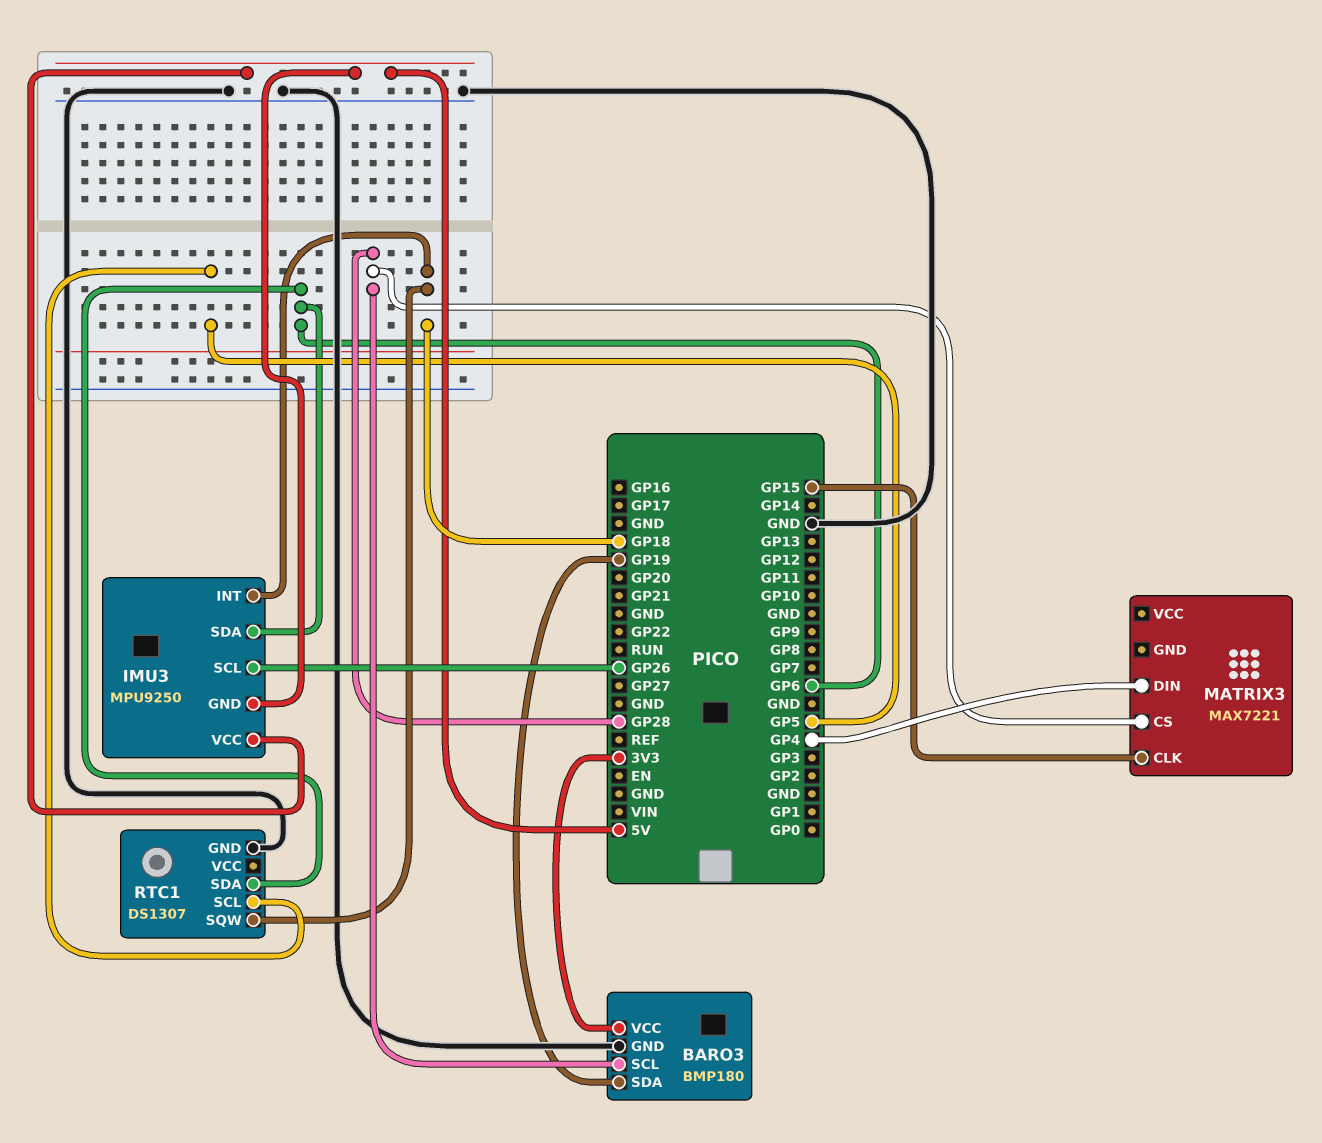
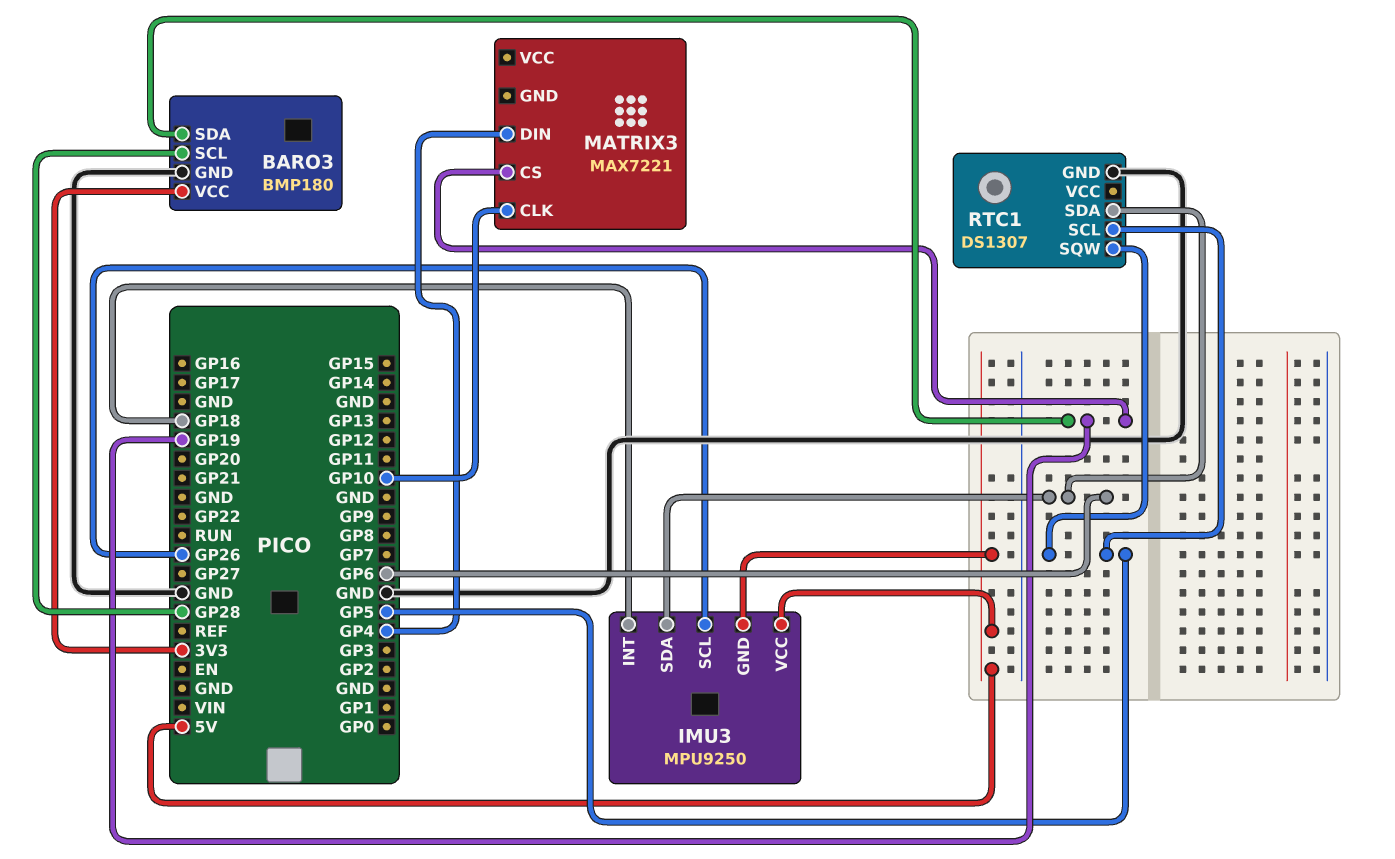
MATRIX3 pin CLK: GP15 -> GP10
MATRIX3 pin CS: GP28 -> GP19
RTC1 pin SQW: GP18 -> GP5

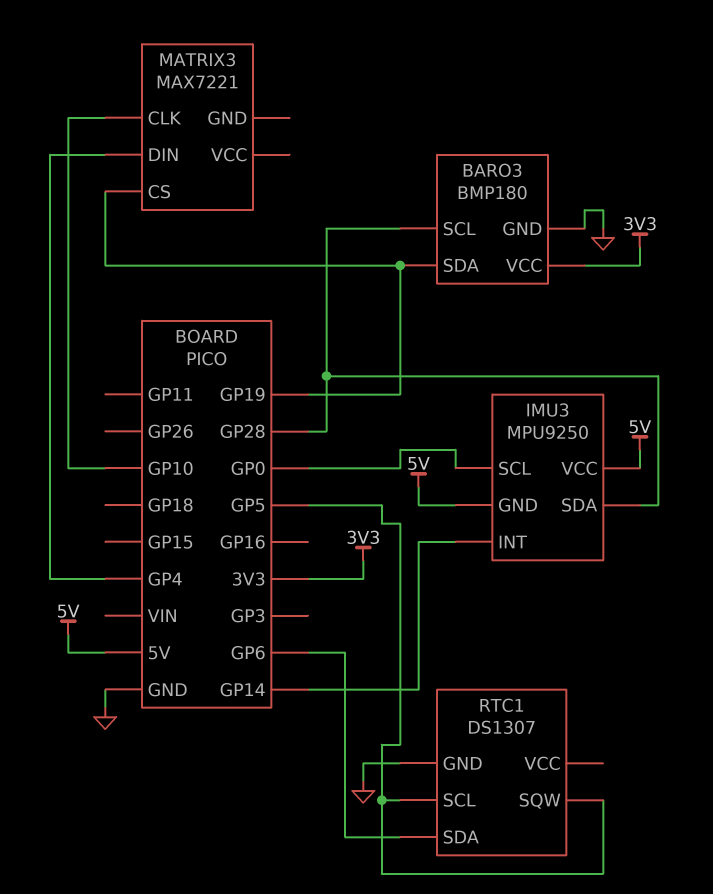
IMU3 pin INT: GP18 -> GP14
IMU3 pin SCL: GP26 -> GP0
IMU3 pin SDA: GP6 -> GP28

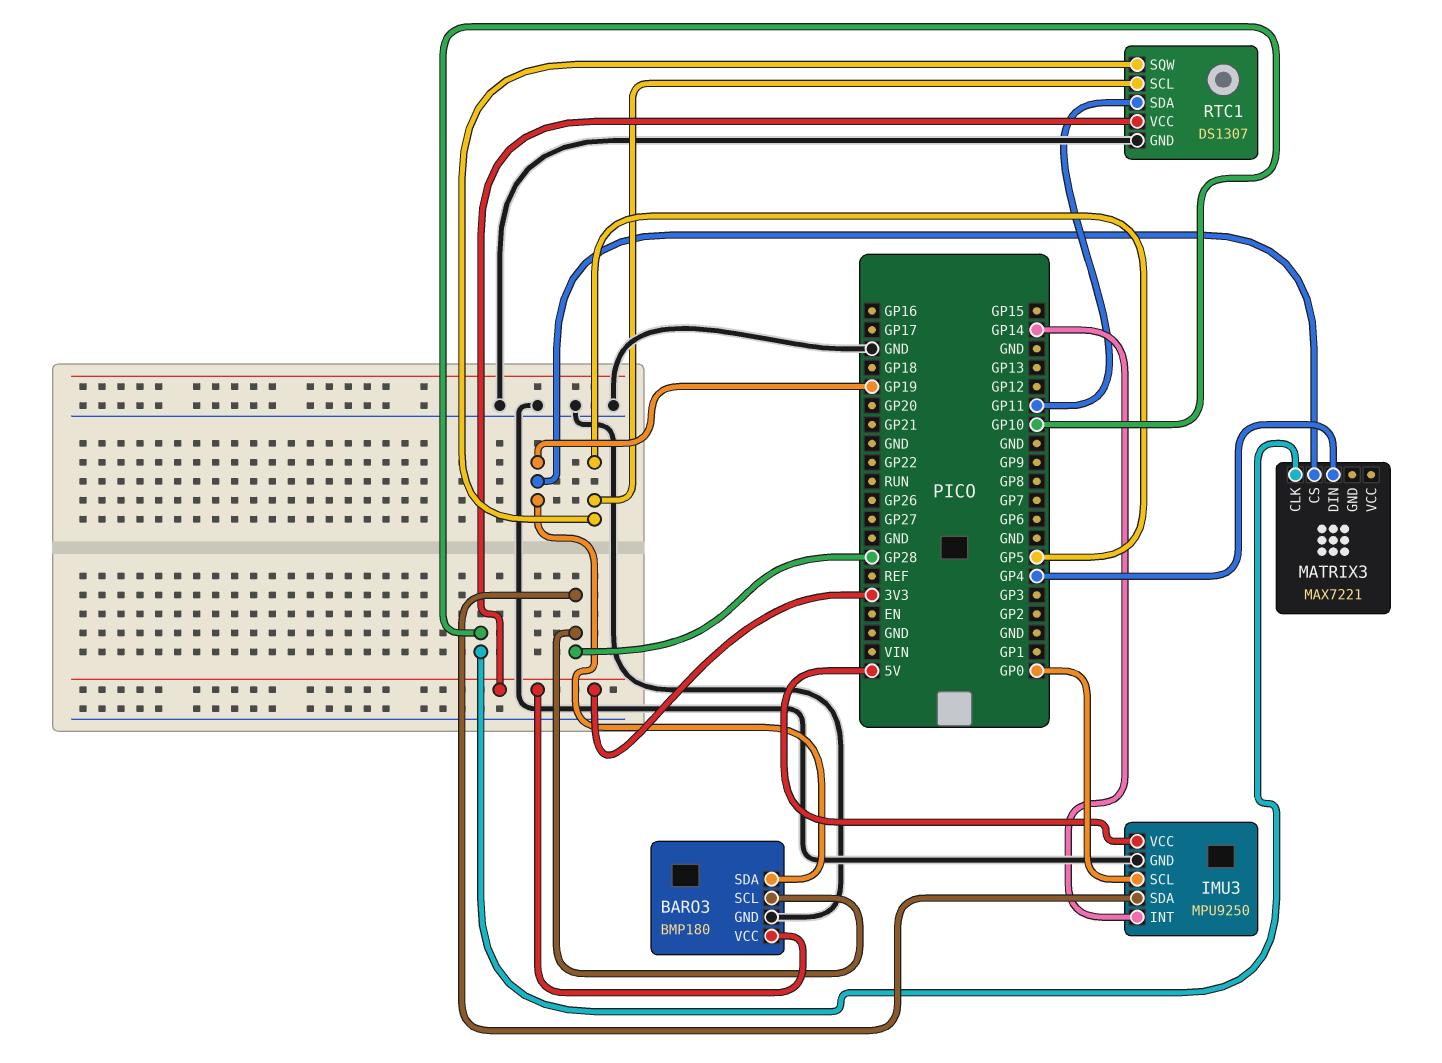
IMU3 pin GND: 5V -> GND
RTC1 pin SDA: GP6 -> GP11
RTC1 pin VCC: none -> 3V3

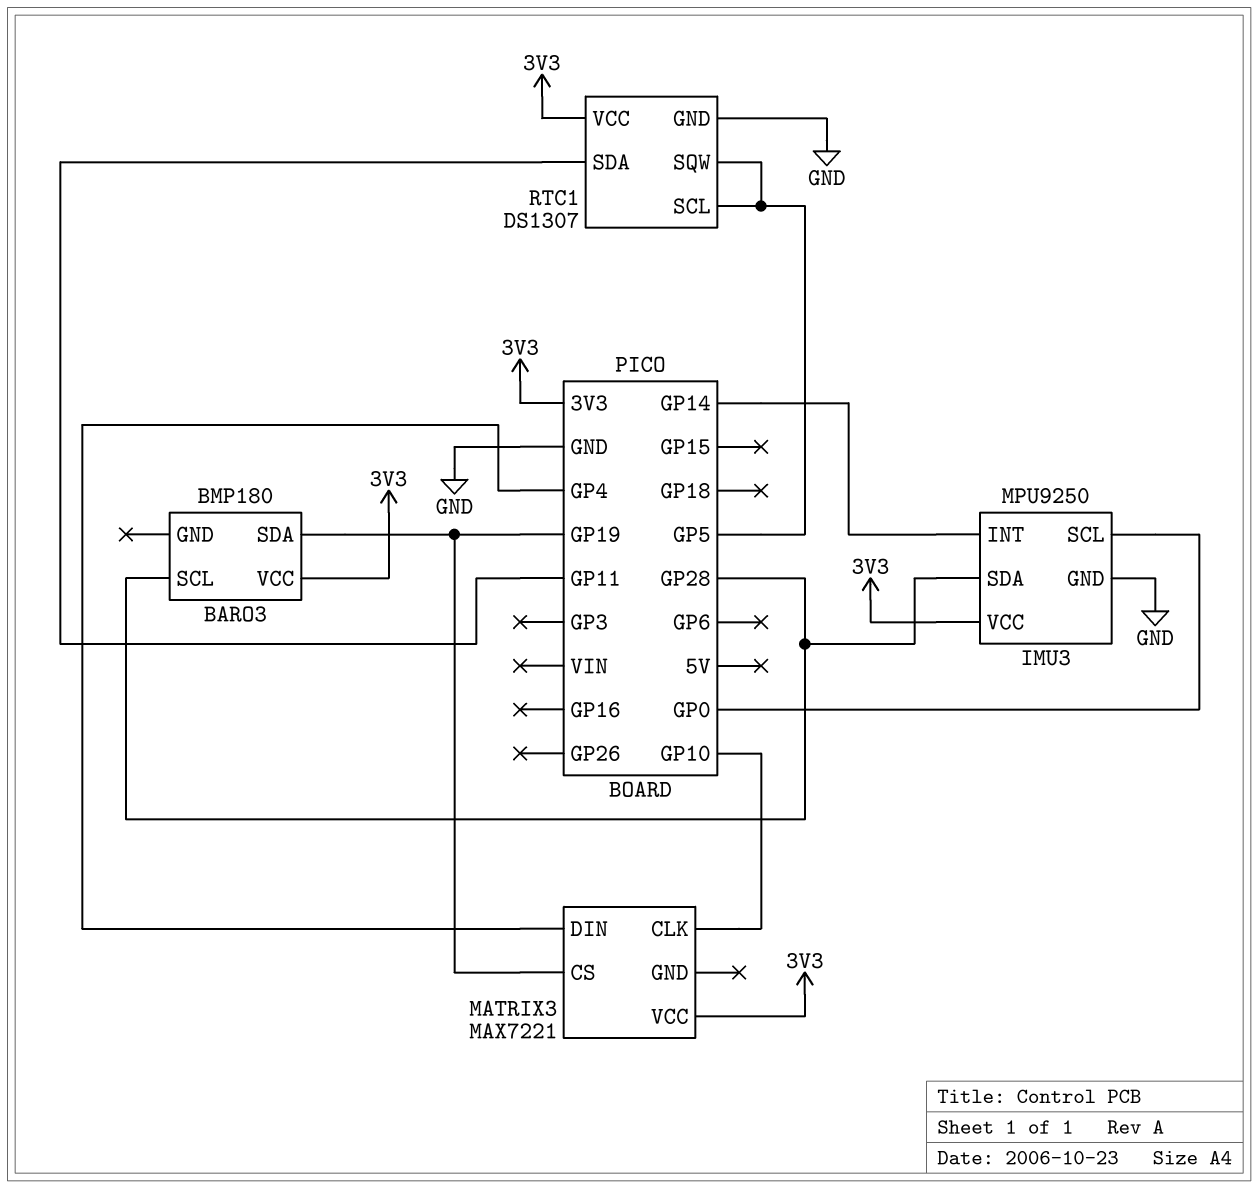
BARO3 pin GND: GND -> none
IMU3 pin VCC: 5V -> 3V3
MATRIX3 pin VCC: none -> 3V3

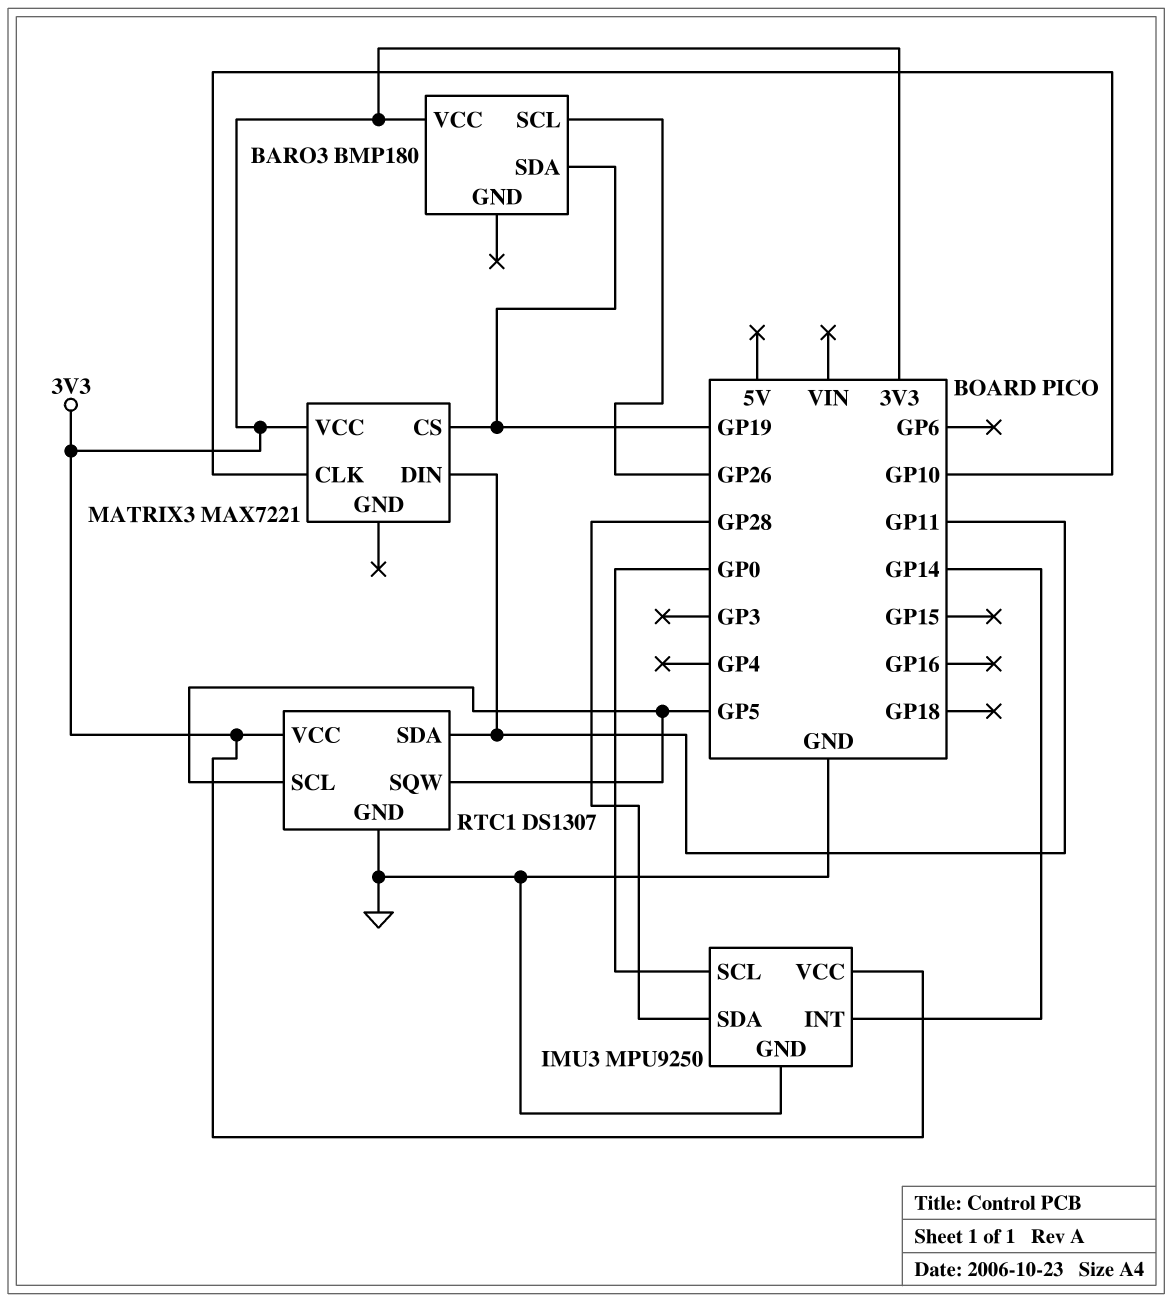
BARO3 pin SCL: GP28 -> GP26
MATRIX3 pin DIN: GP4 -> GP11

